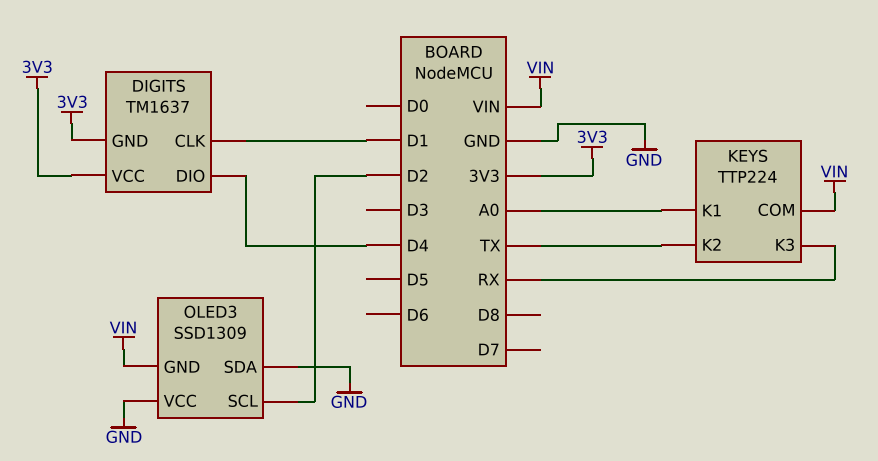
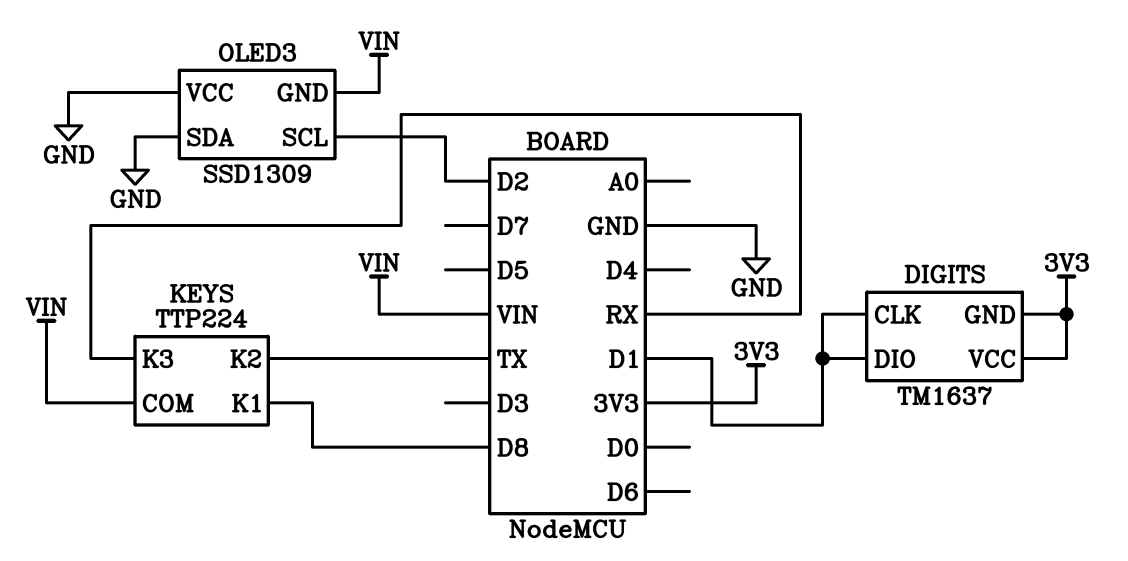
DIGITS pin DIO: D4 -> D1
KEYS pin K1: A0 -> D8

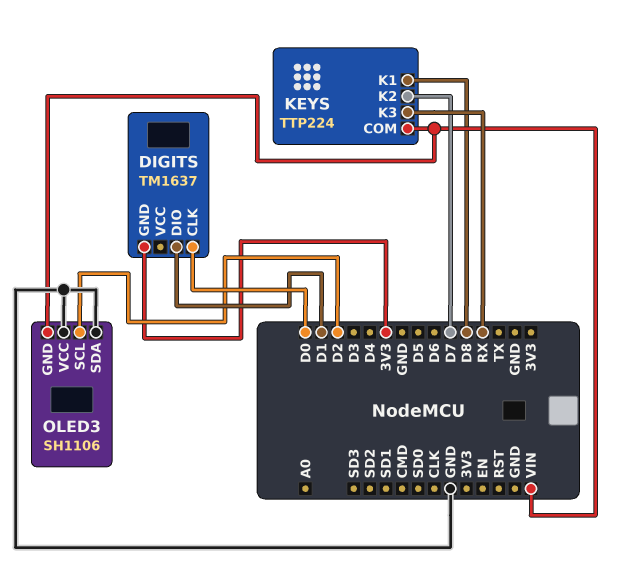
DIGITS pin CLK: D1 -> D0
DIGITS pin VCC: 3V3 -> none
KEYS pin K2: TX -> D7
OLED3: SSD1309 -> SH1106

